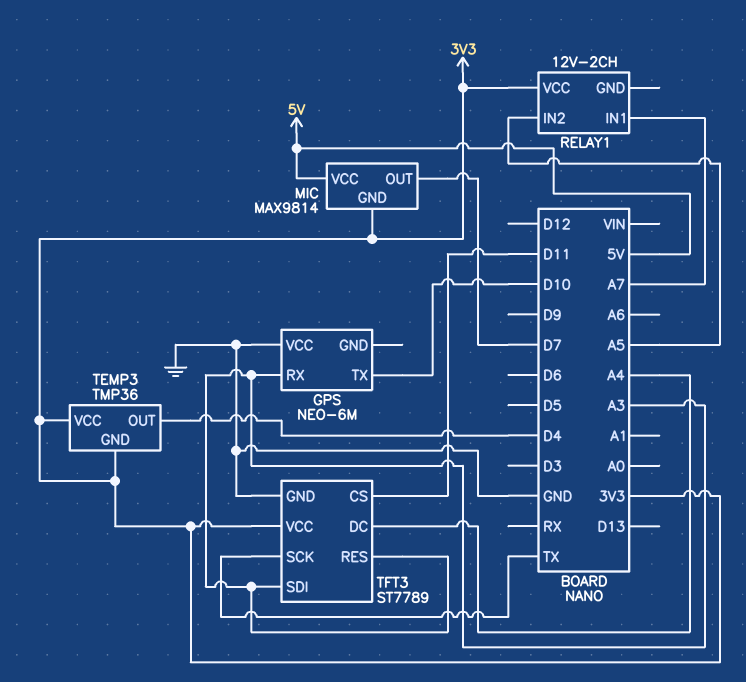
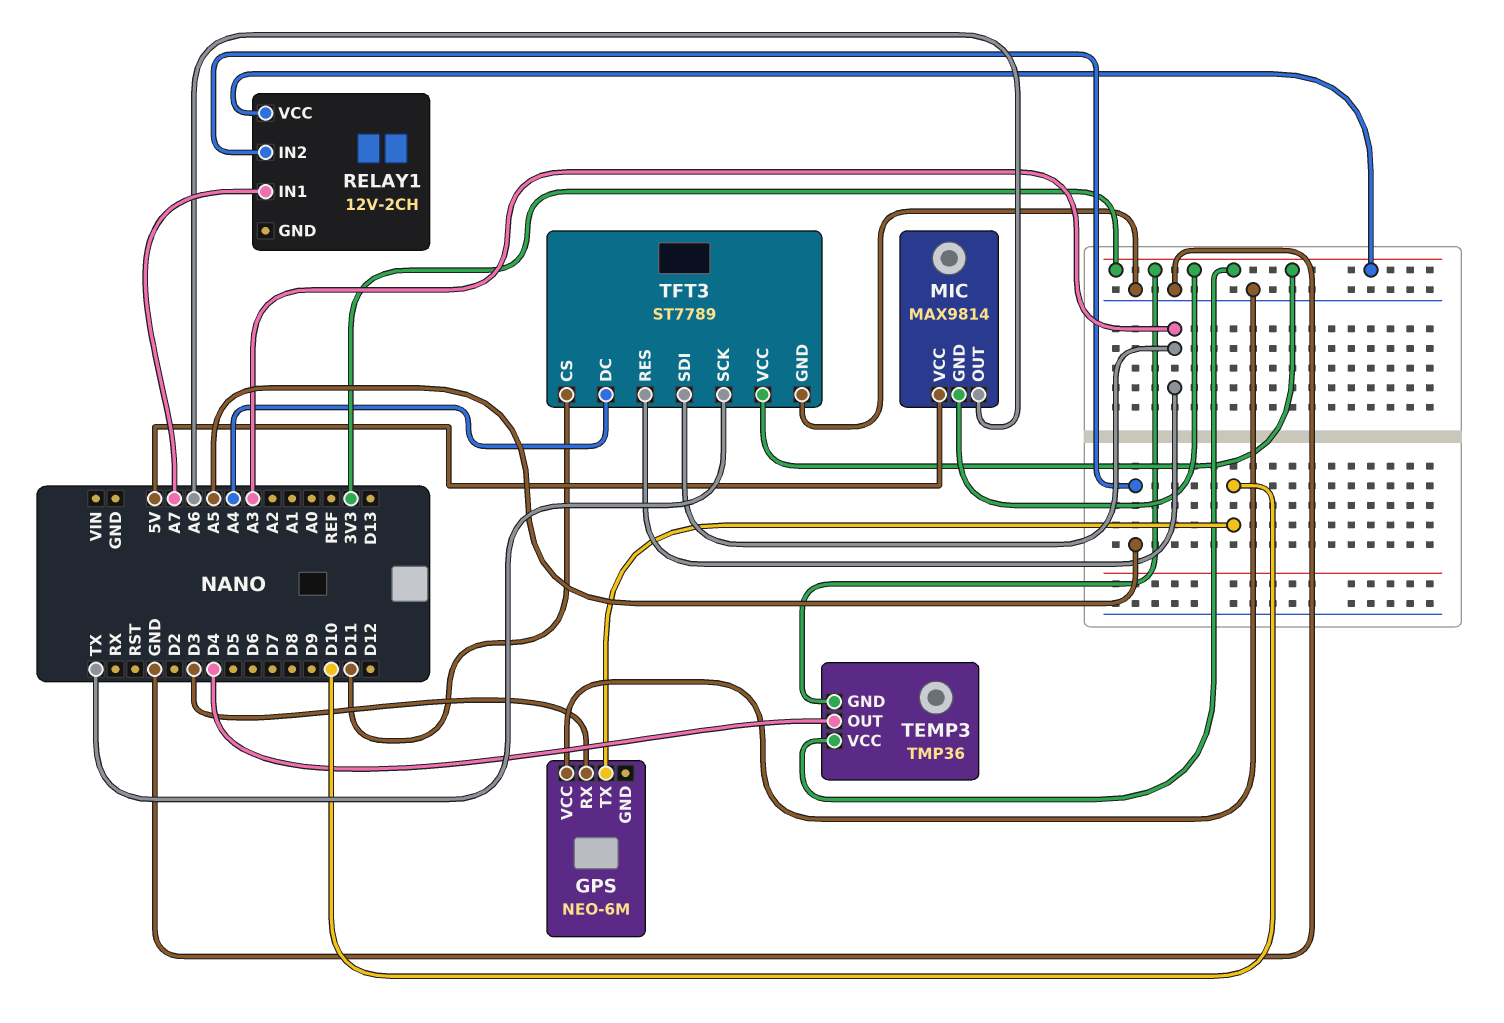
GPS pin RX: A3 -> D3
MIC pin OUT: D7 -> A6

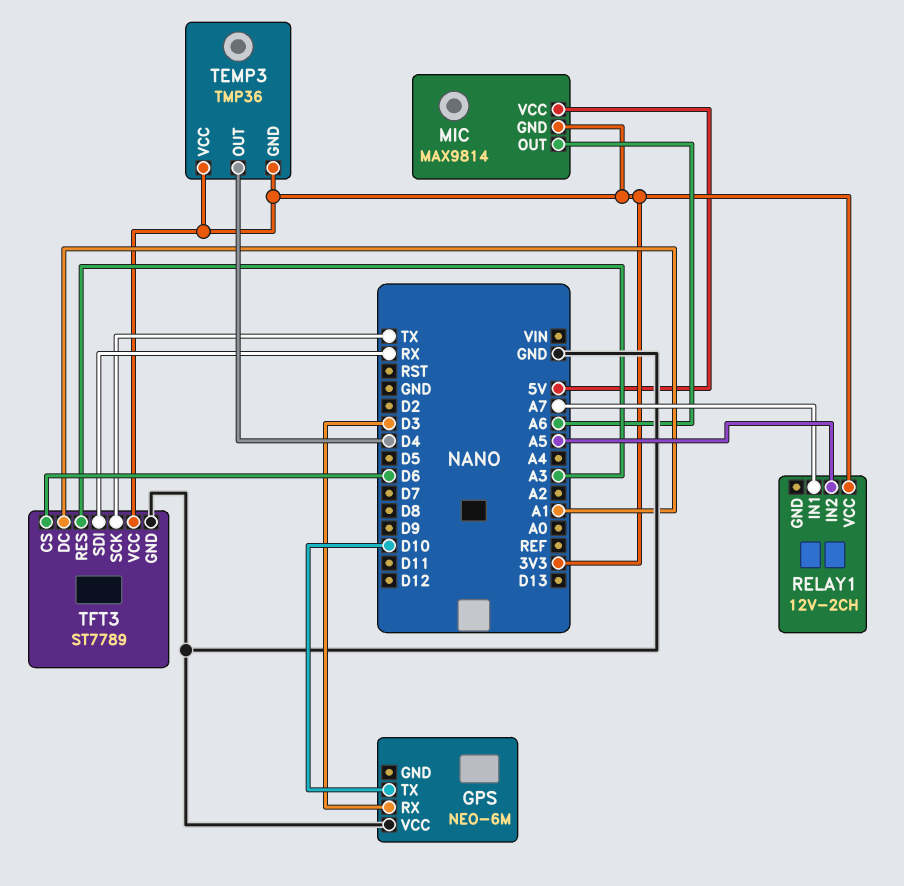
TFT3 pin CS: D11 -> D6
TFT3 pin DC: A4 -> A1
TFT3 pin SDI: A3 -> RX

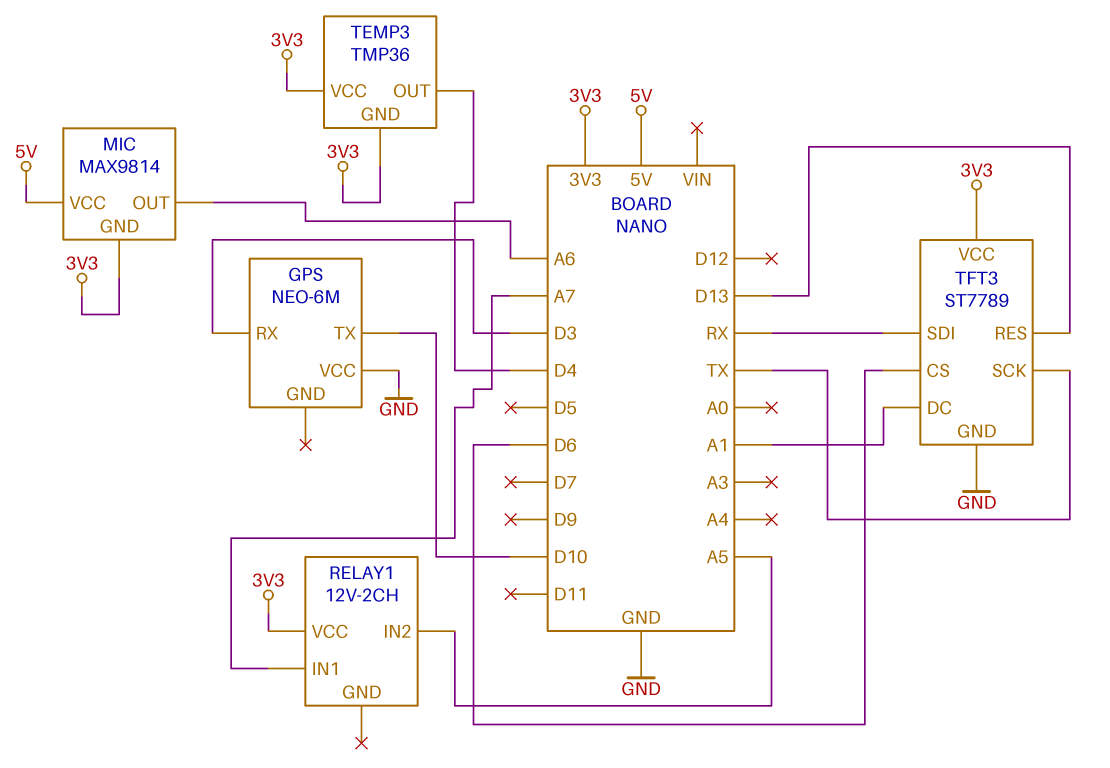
TFT3 pin RES: A3 -> D13

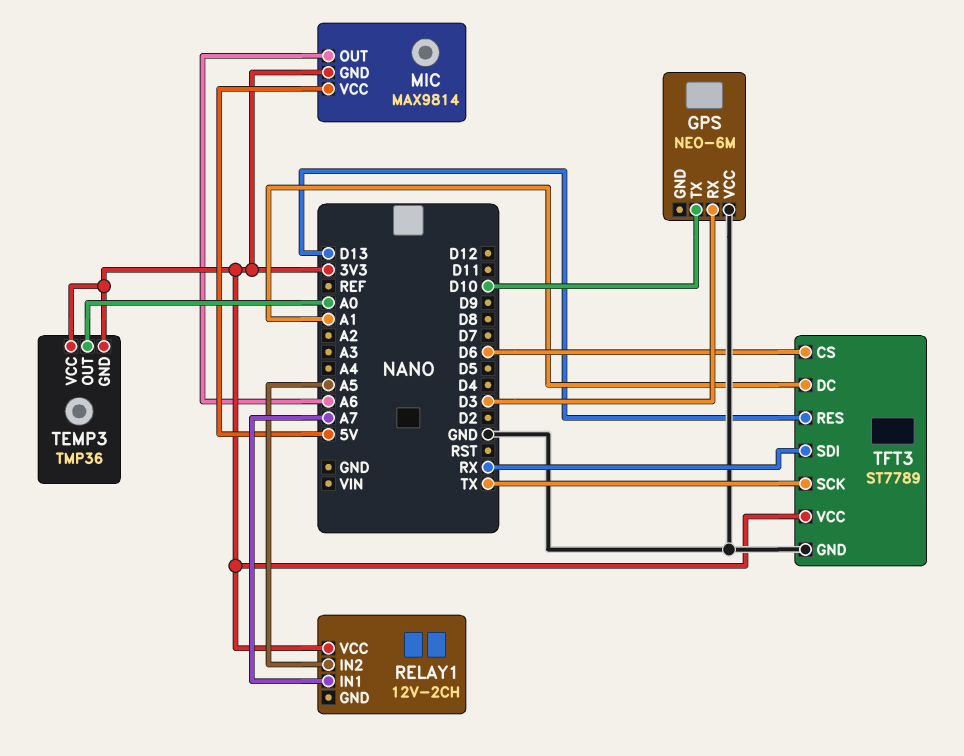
TEMP3 pin OUT: D4 -> A0

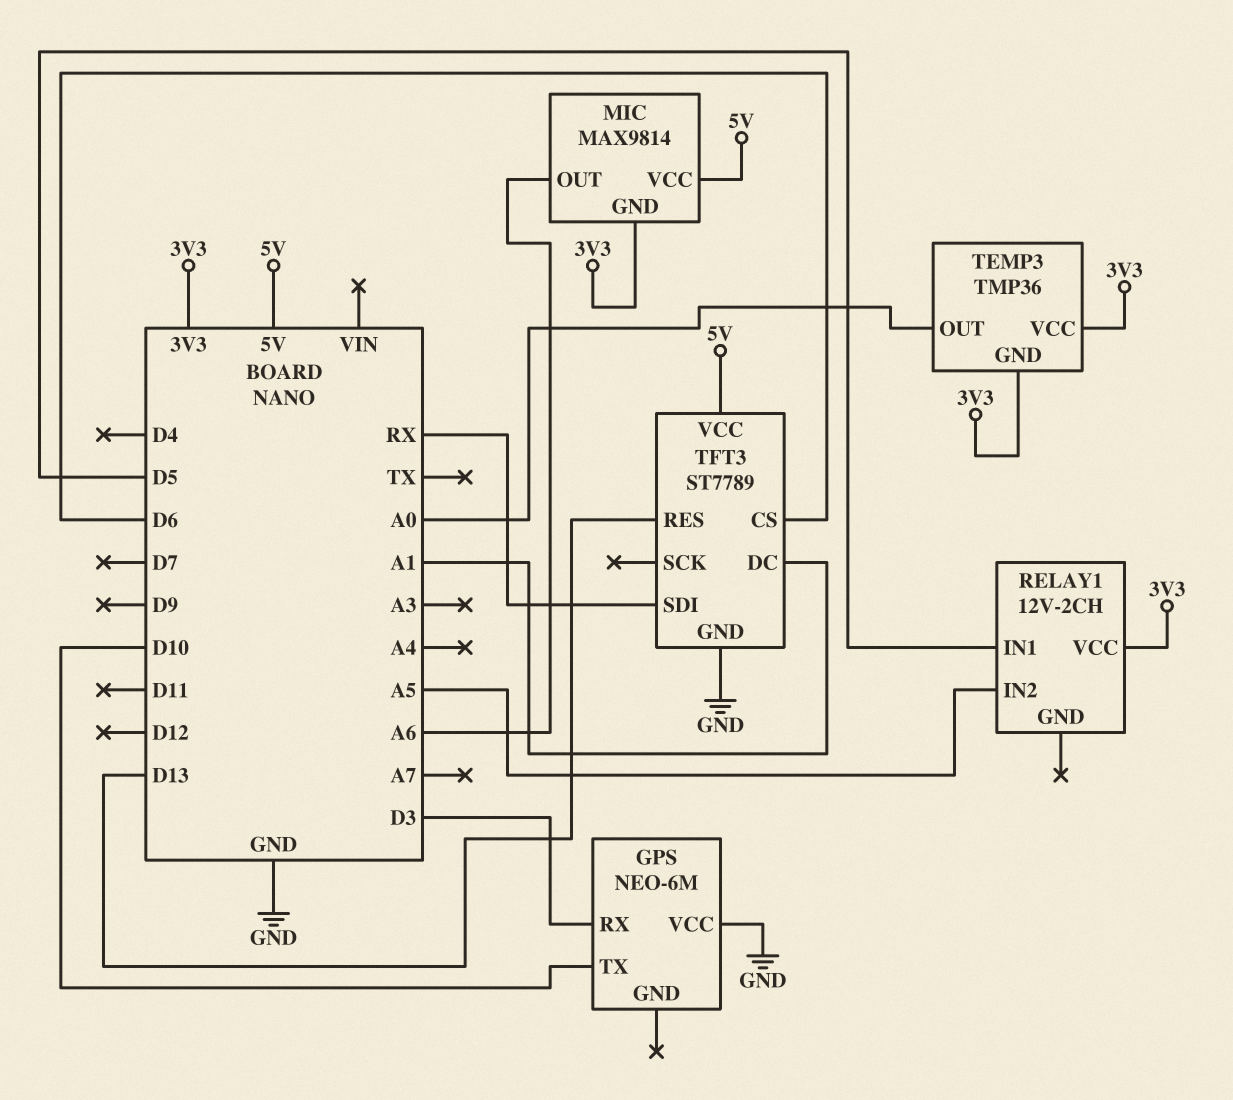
RELAY1 pin IN1: A7 -> D5
TFT3 pin SCK: TX -> none
TFT3 pin VCC: 3V3 -> 5V

